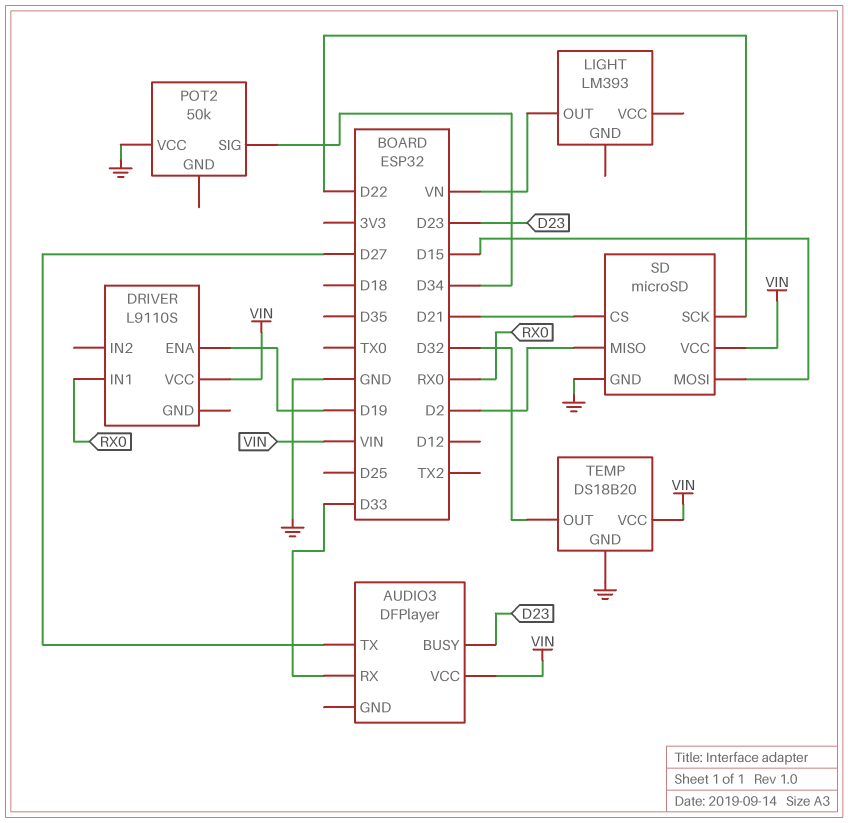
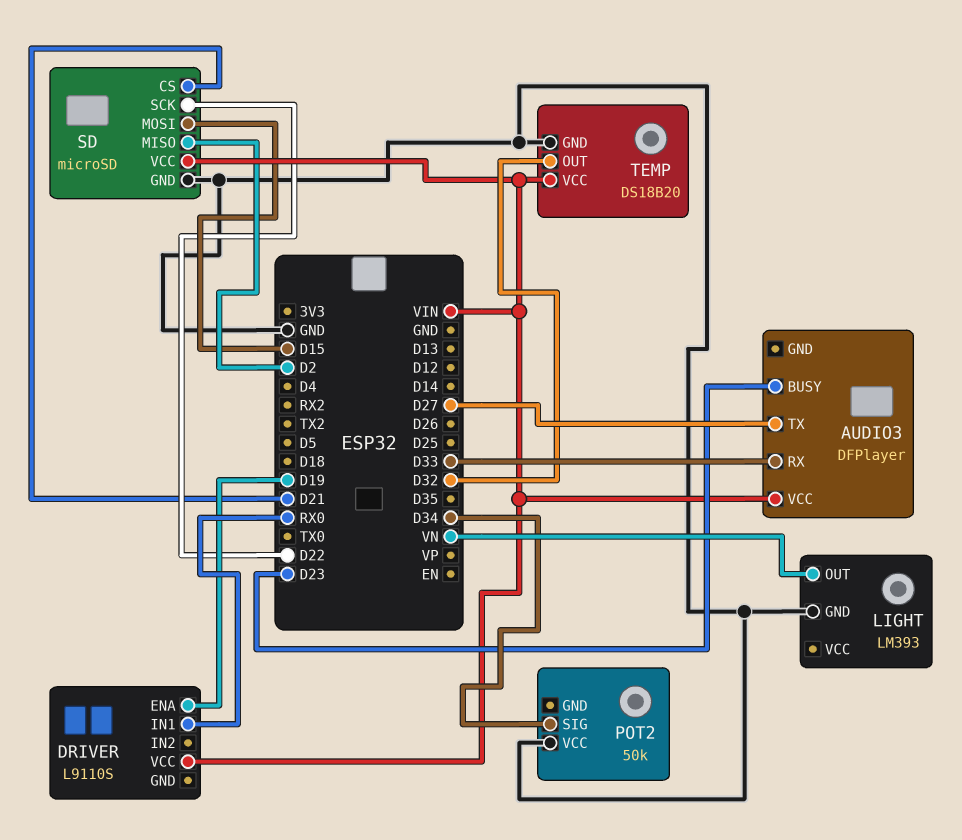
LIGHT pin GND: none -> GND

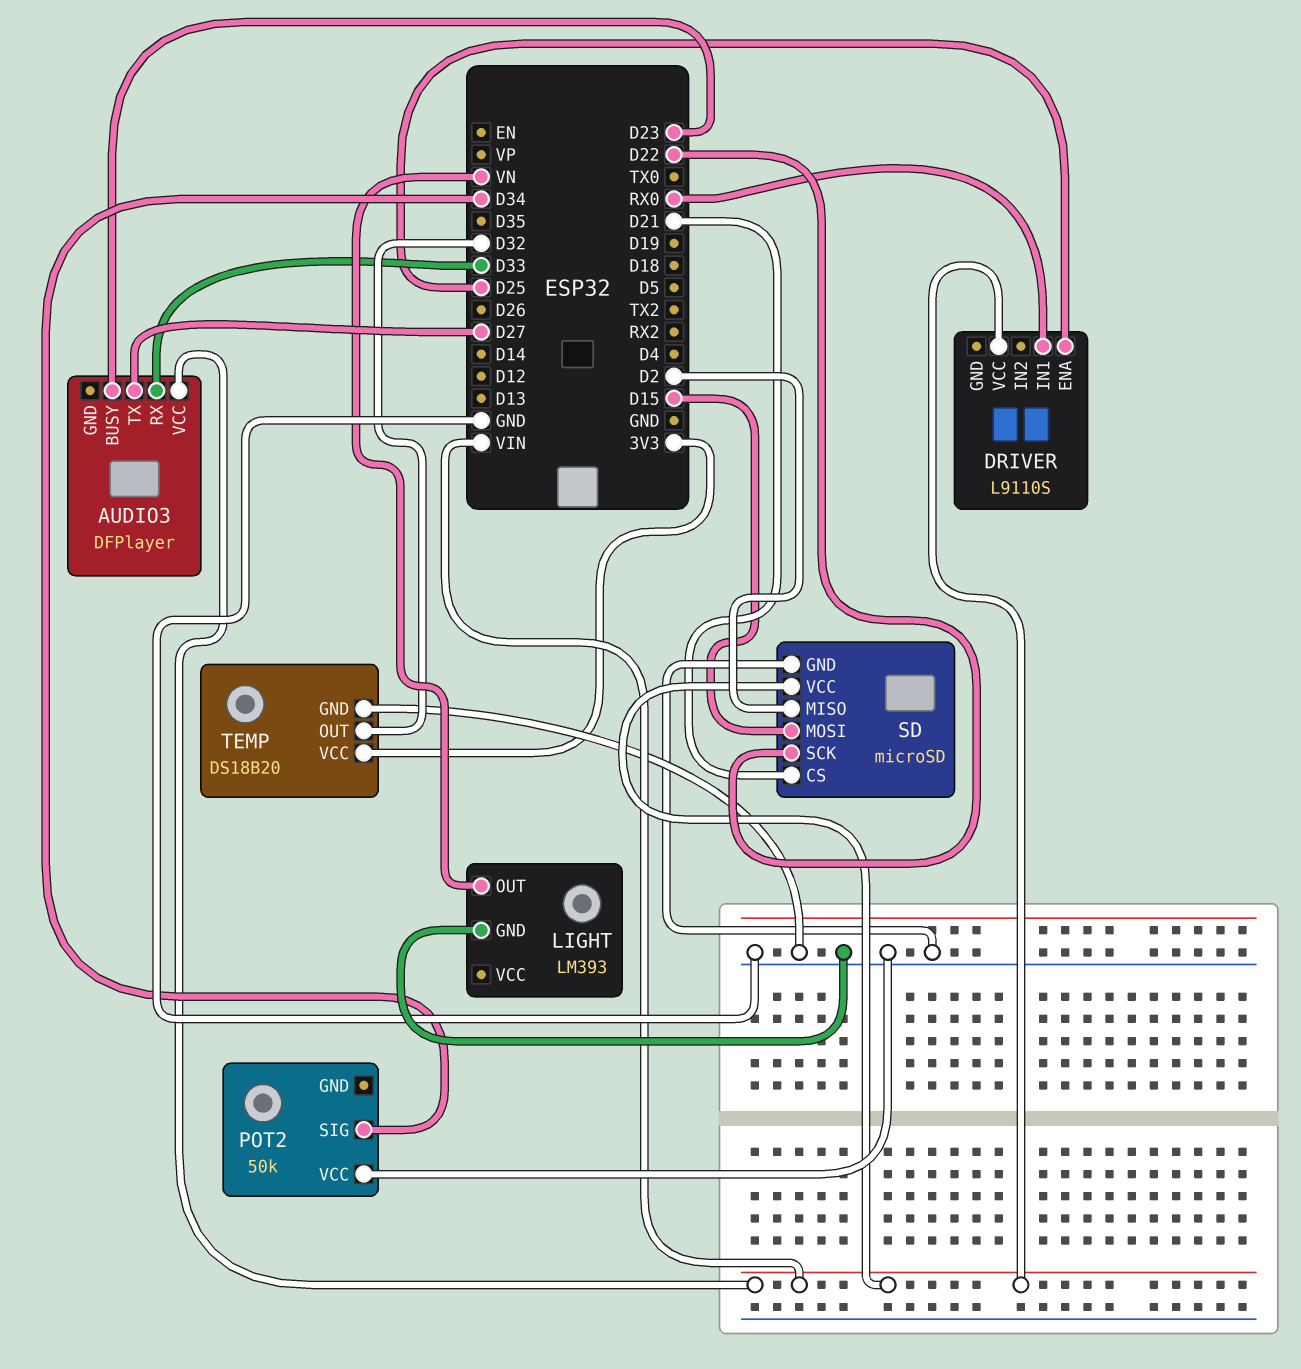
DRIVER pin ENA: D19 -> D25
TEMP pin VCC: VIN -> 3V3

